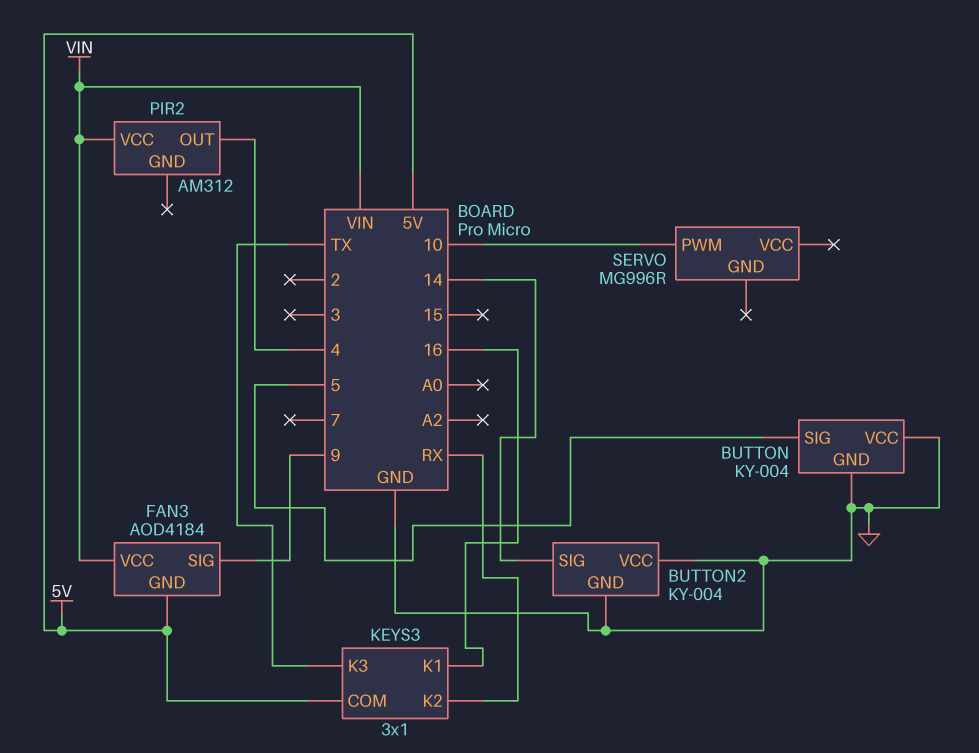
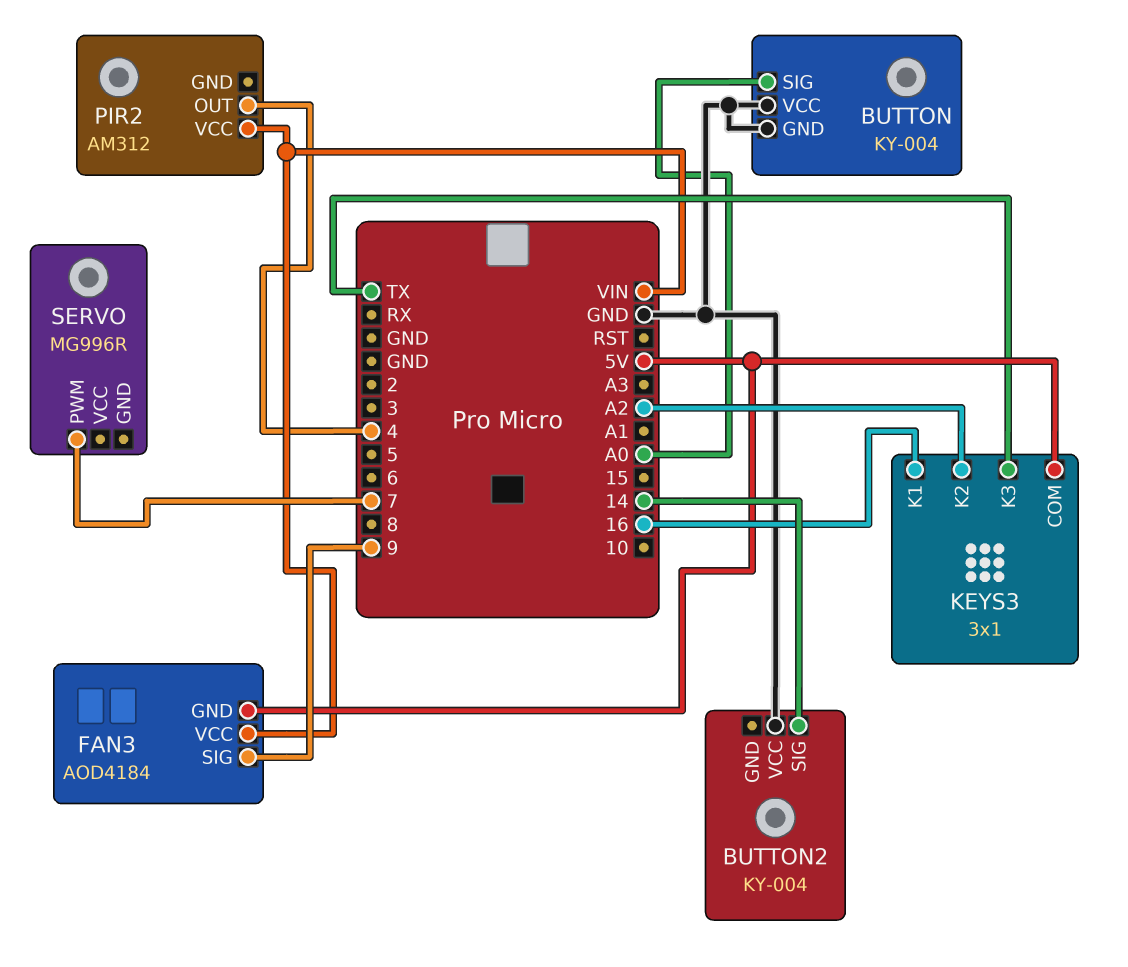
BUTTON pin SIG: 5 -> A0
BUTTON2 pin GND: GND -> none
KEYS3 pin K2: RX -> A2
SERVO pin PWM: 10 -> 7

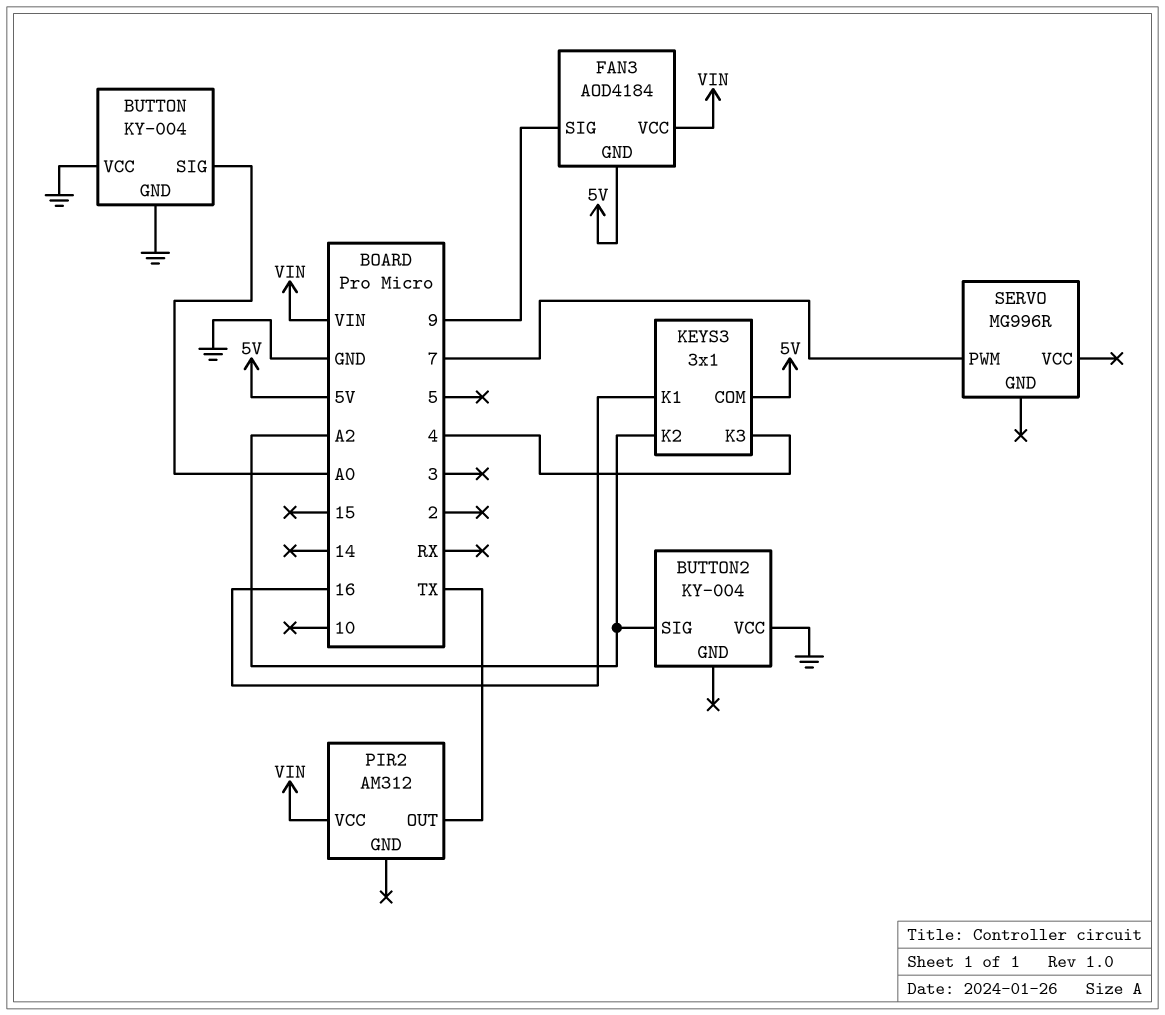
BUTTON2 pin SIG: 14 -> A2
KEYS3 pin K3: TX -> 4
PIR2 pin OUT: 4 -> TX

